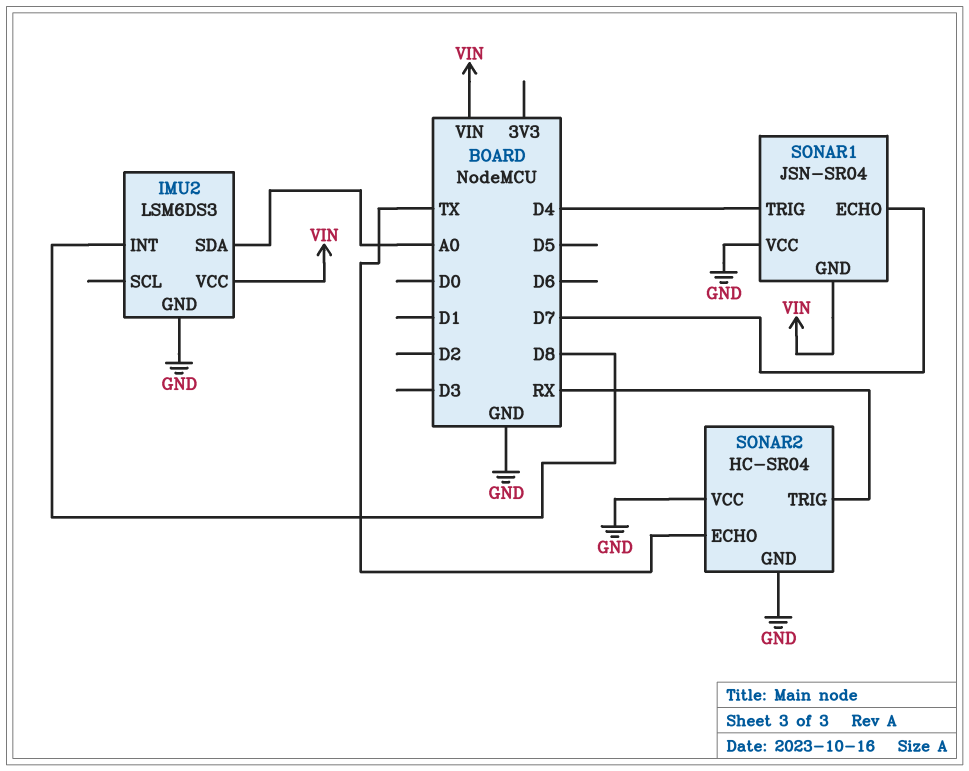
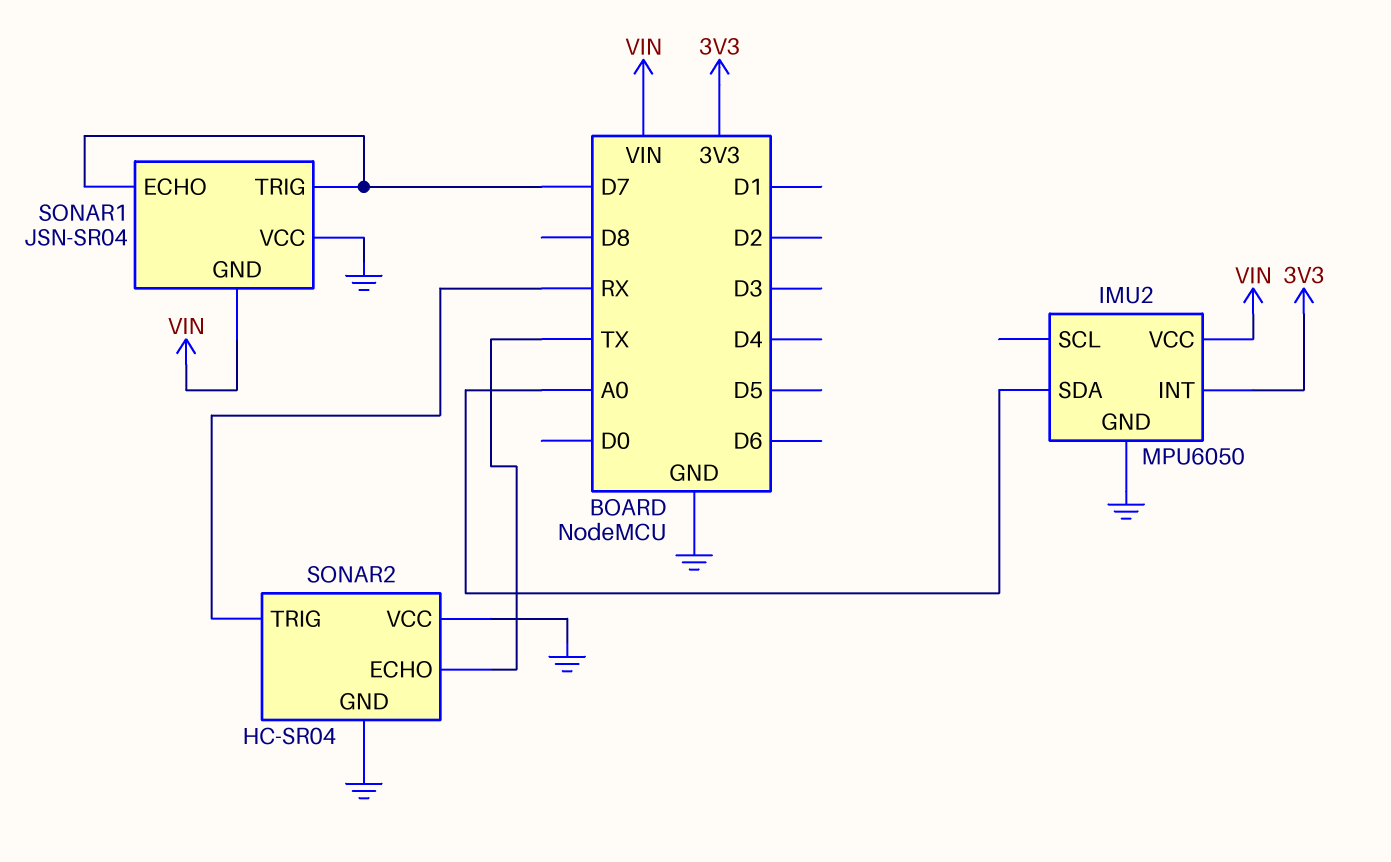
IMU2: LSM6DS3 -> MPU6050
IMU2 pin INT: D8 -> 3V3
SONAR1 pin TRIG: D4 -> D7

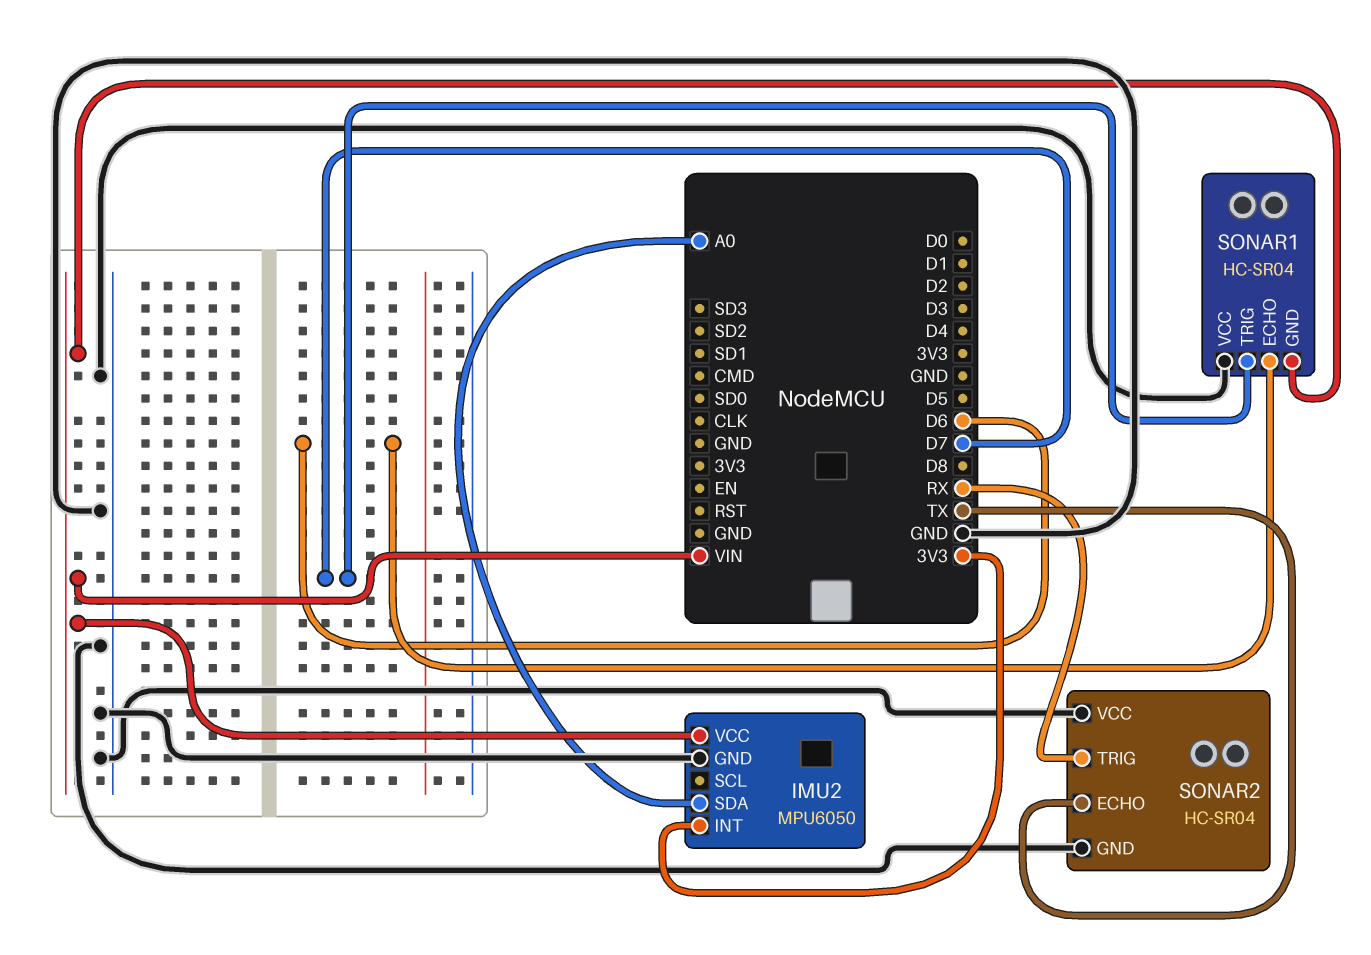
SONAR1: JSN-SR04 -> HC-SR04
SONAR1 pin ECHO: D7 -> D6

